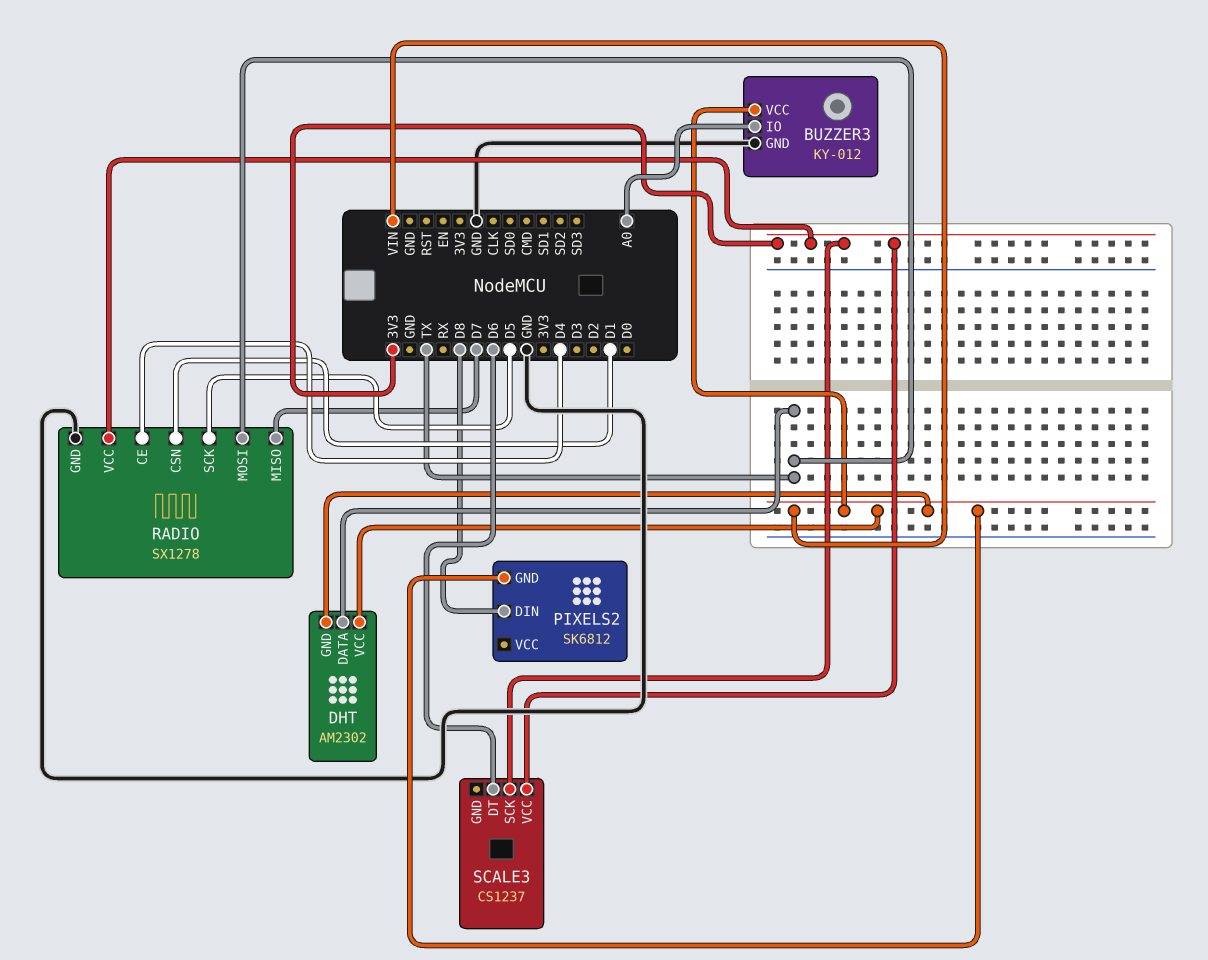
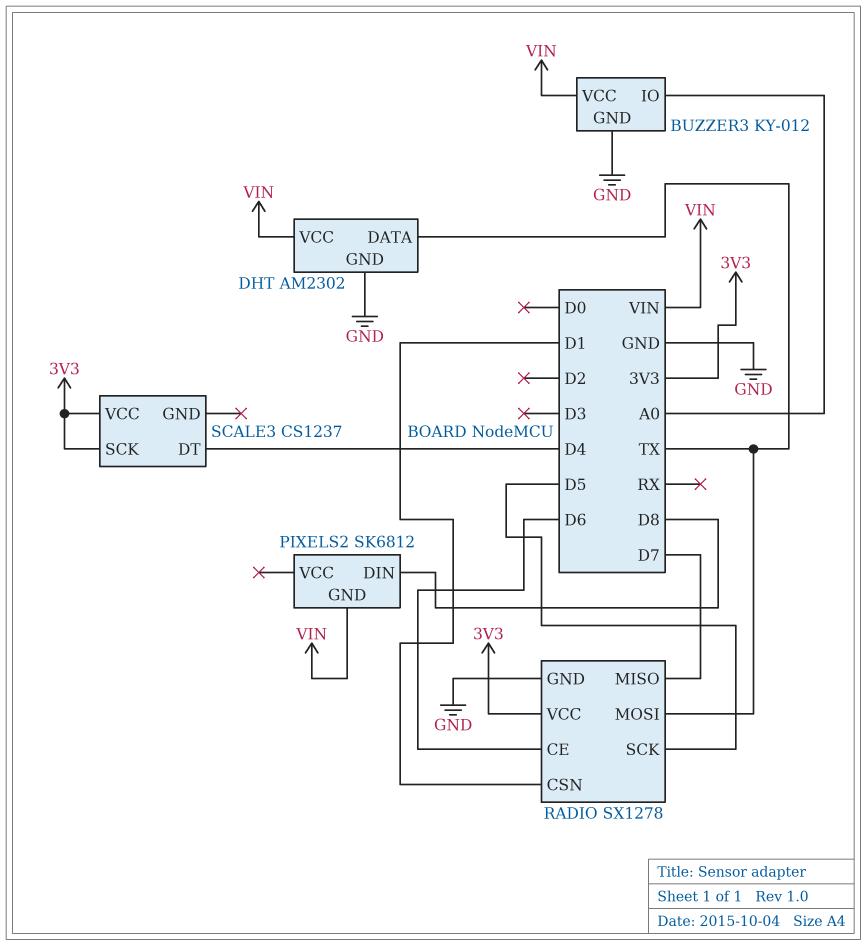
DHT pin GND: VIN -> GND
RADIO pin CE: D4 -> D6
SCALE3 pin DT: D6 -> D4

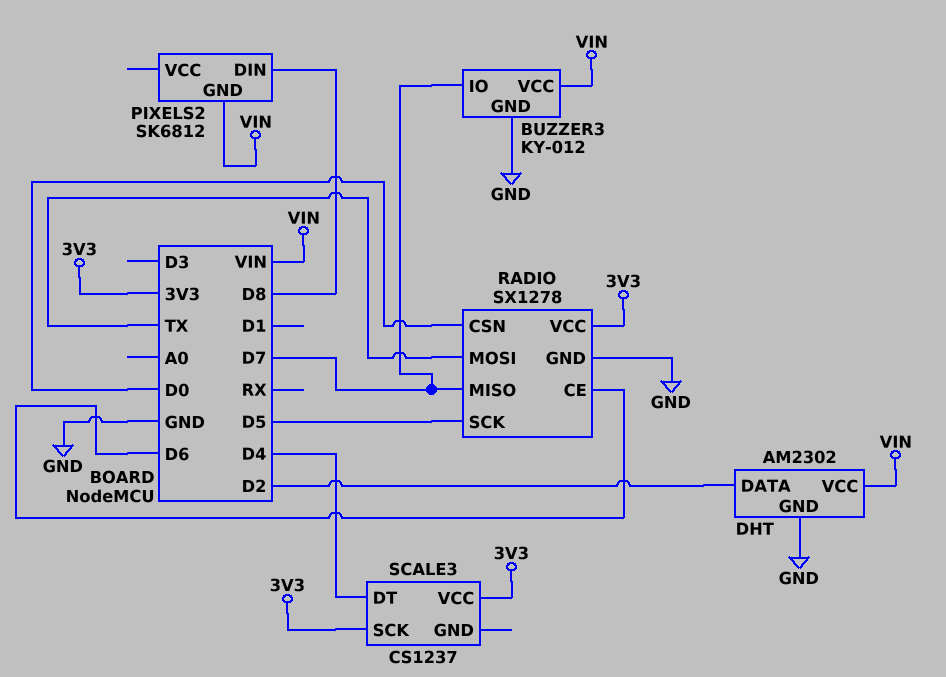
BUZZER3 pin IO: A0 -> D7
DHT pin DATA: TX -> D2
RADIO pin CSN: D1 -> D0

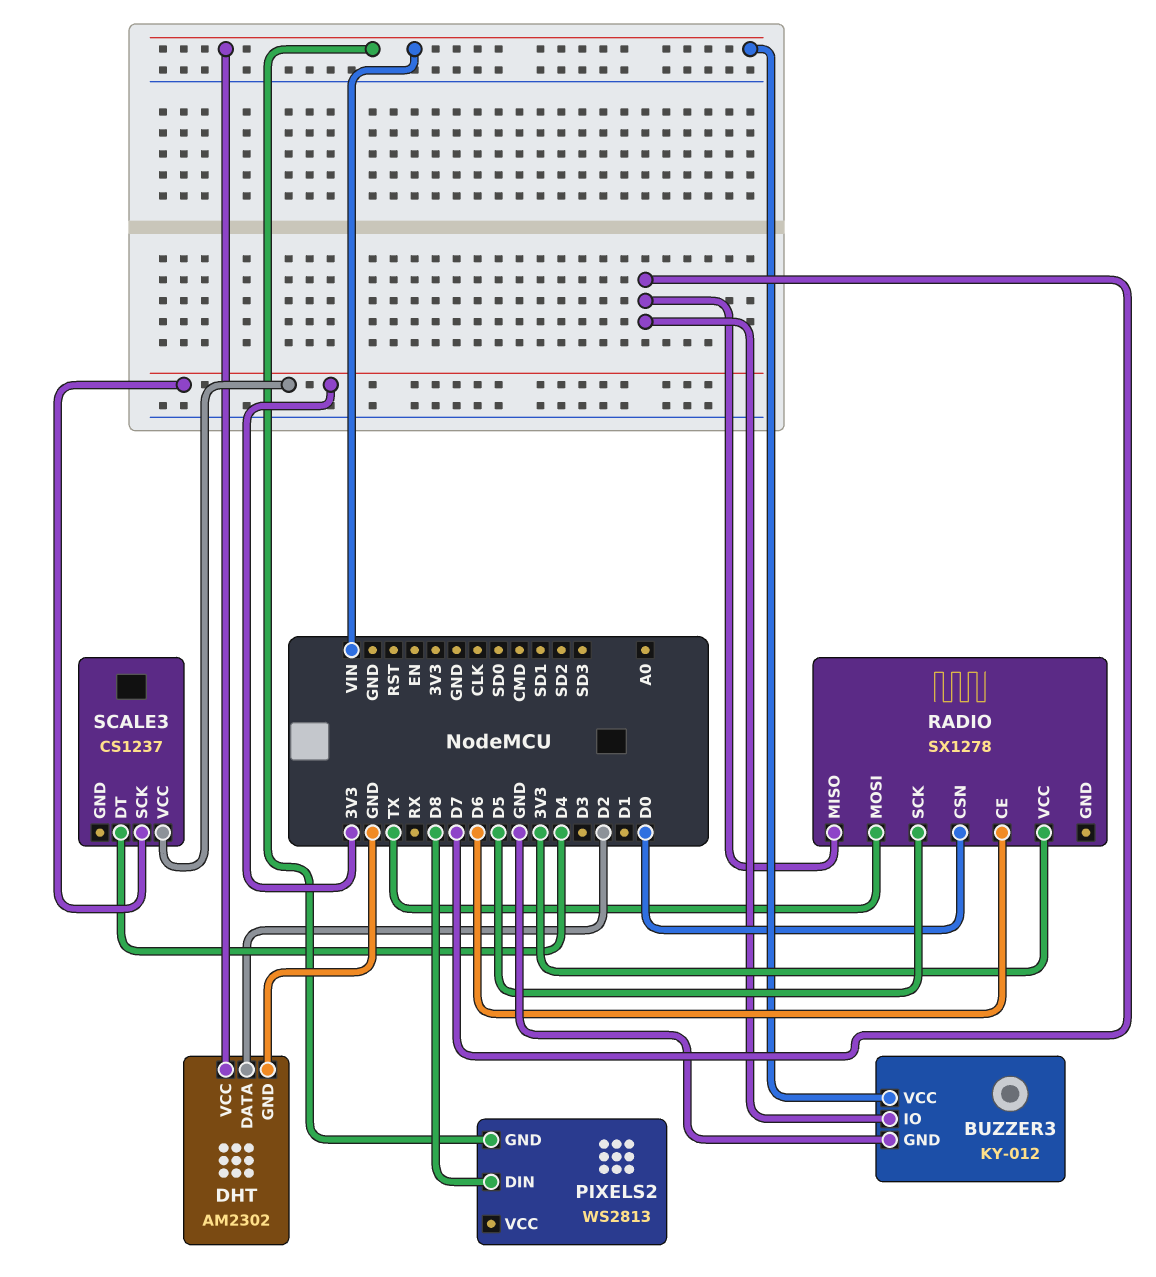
PIXELS2: SK6812 -> WS2813
RADIO pin GND: GND -> none

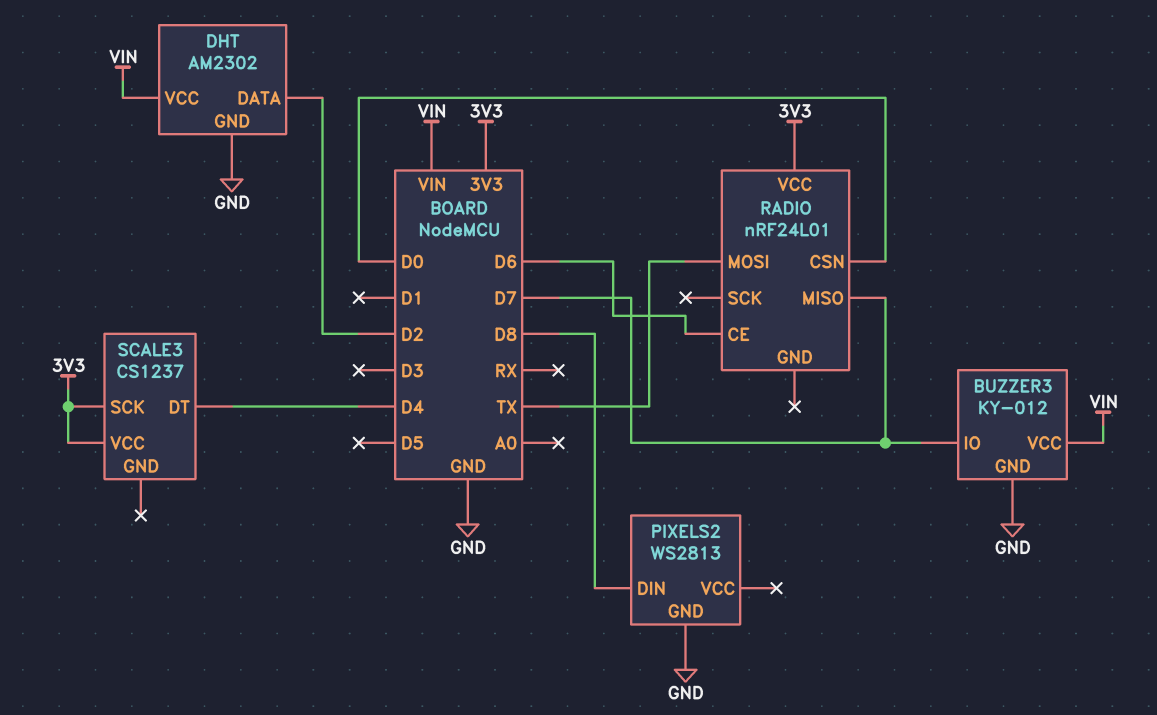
PIXELS2 pin GND: VIN -> GND
RADIO: SX1278 -> nRF24L01
RADIO pin SCK: D5 -> none

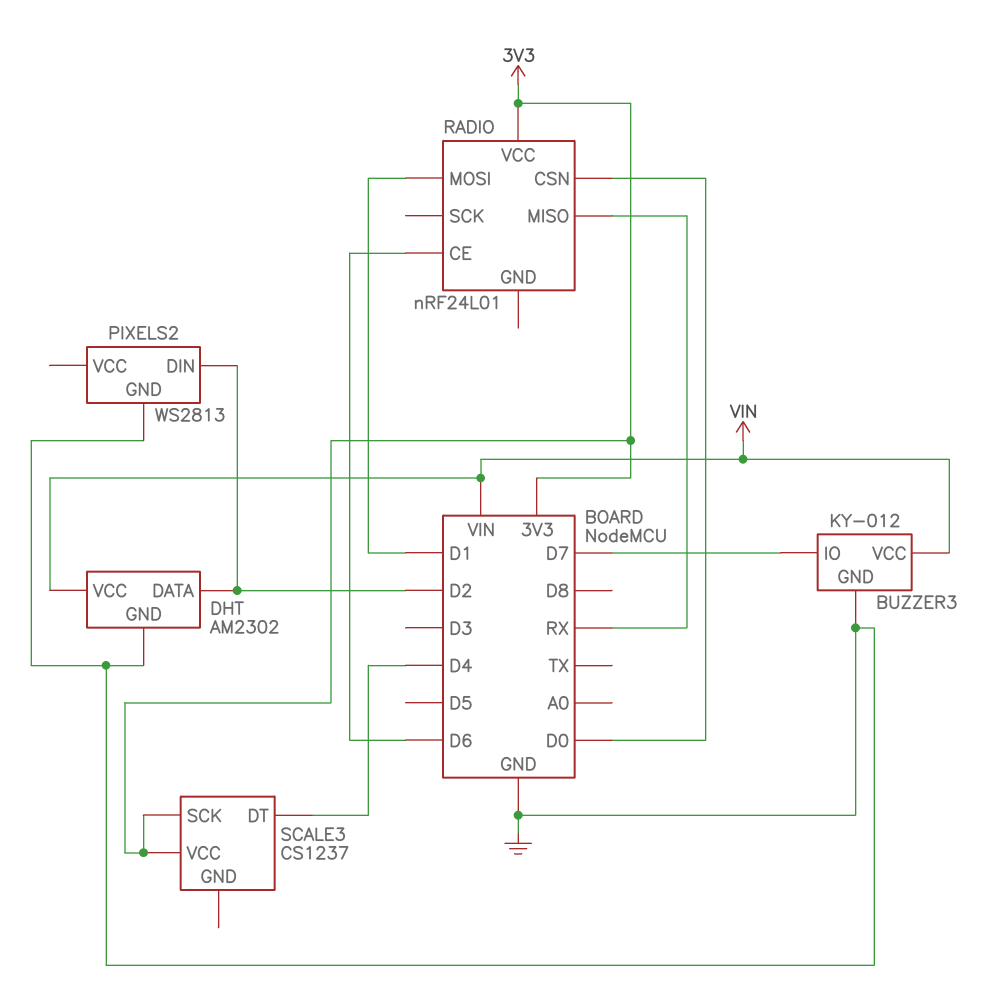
PIXELS2 pin DIN: D8 -> D2
RADIO pin MISO: D7 -> RX
RADIO pin MOSI: TX -> D1

